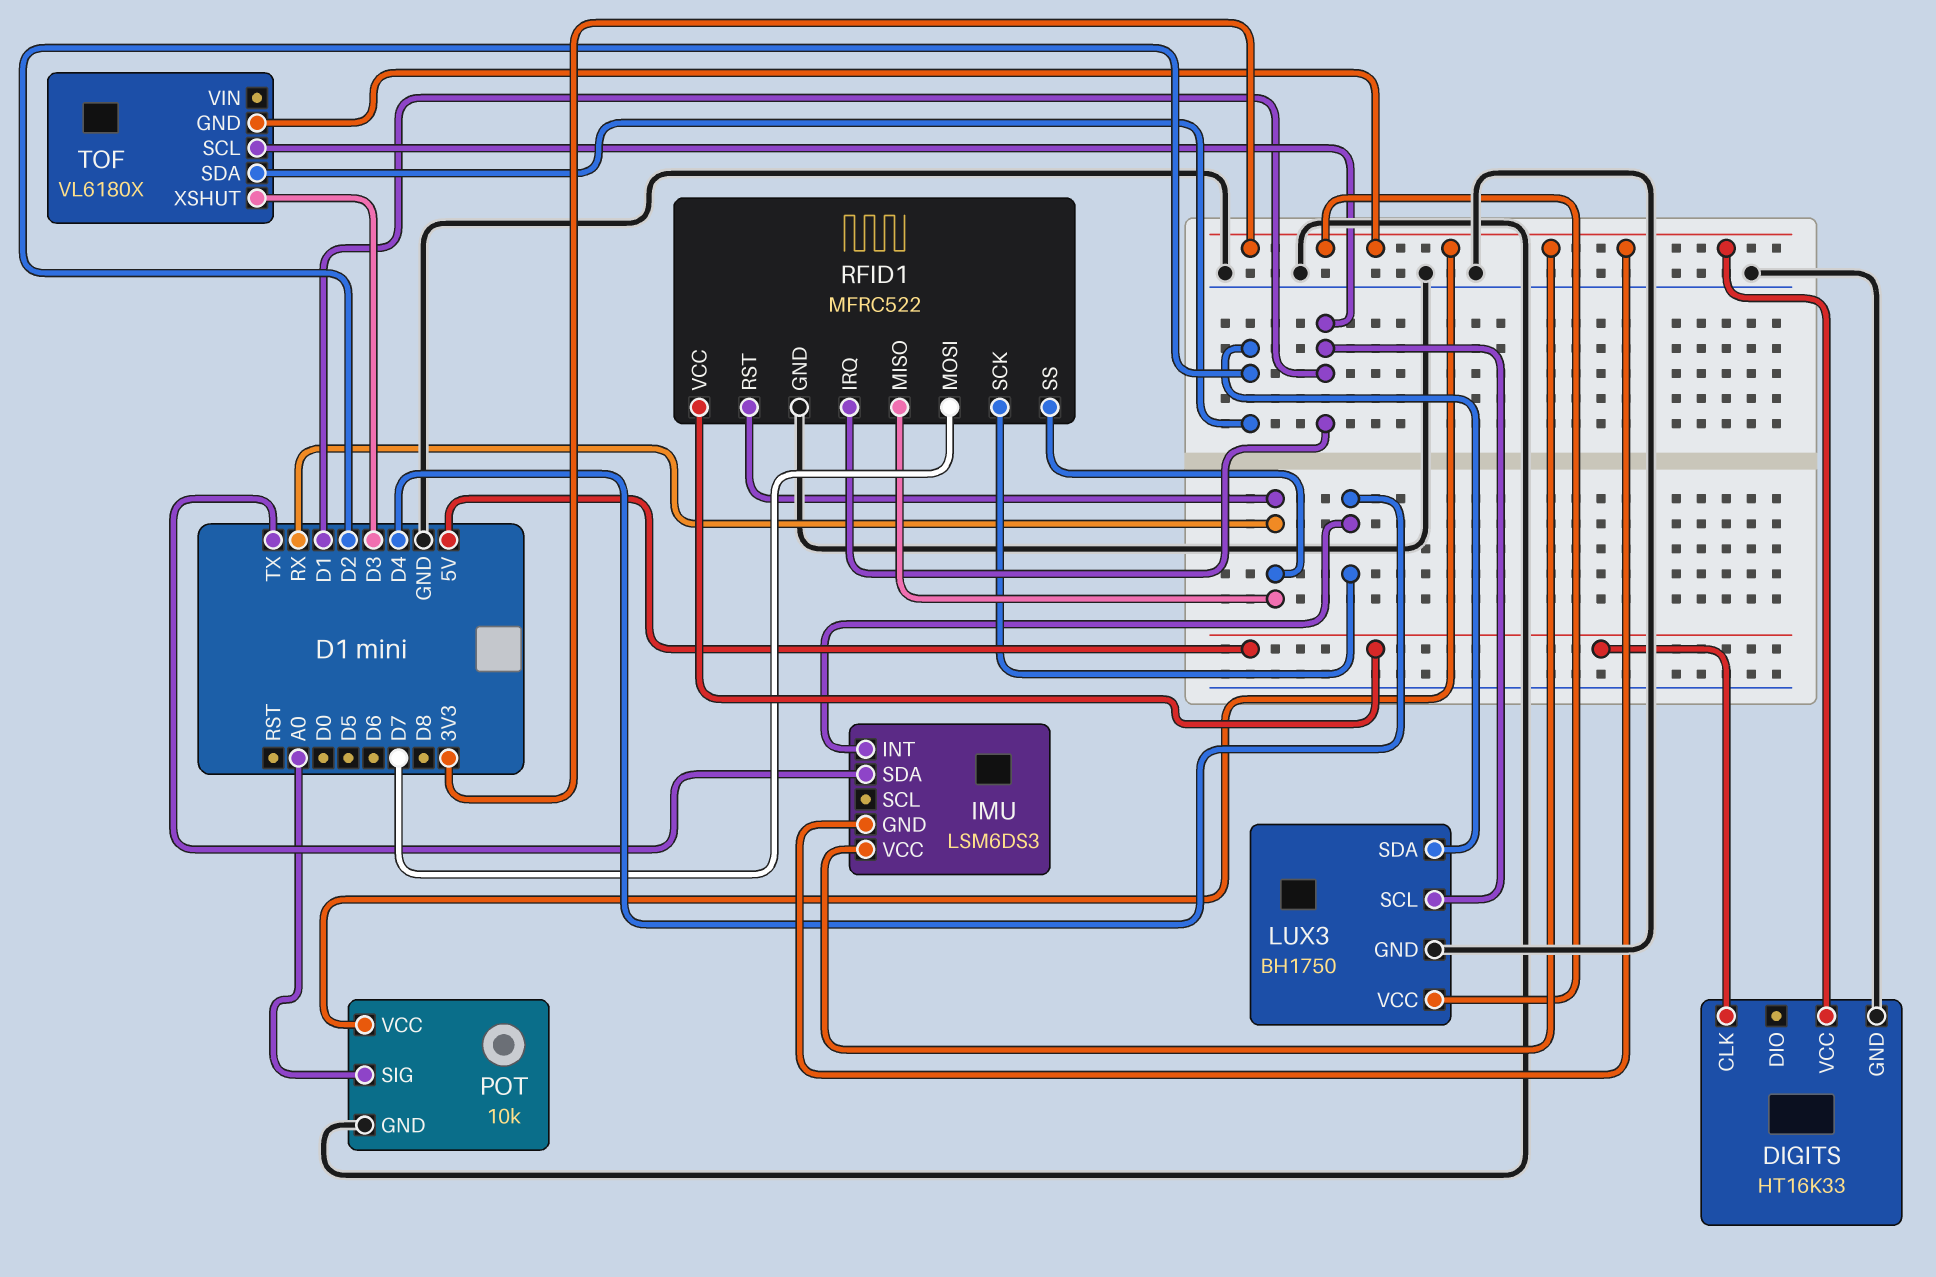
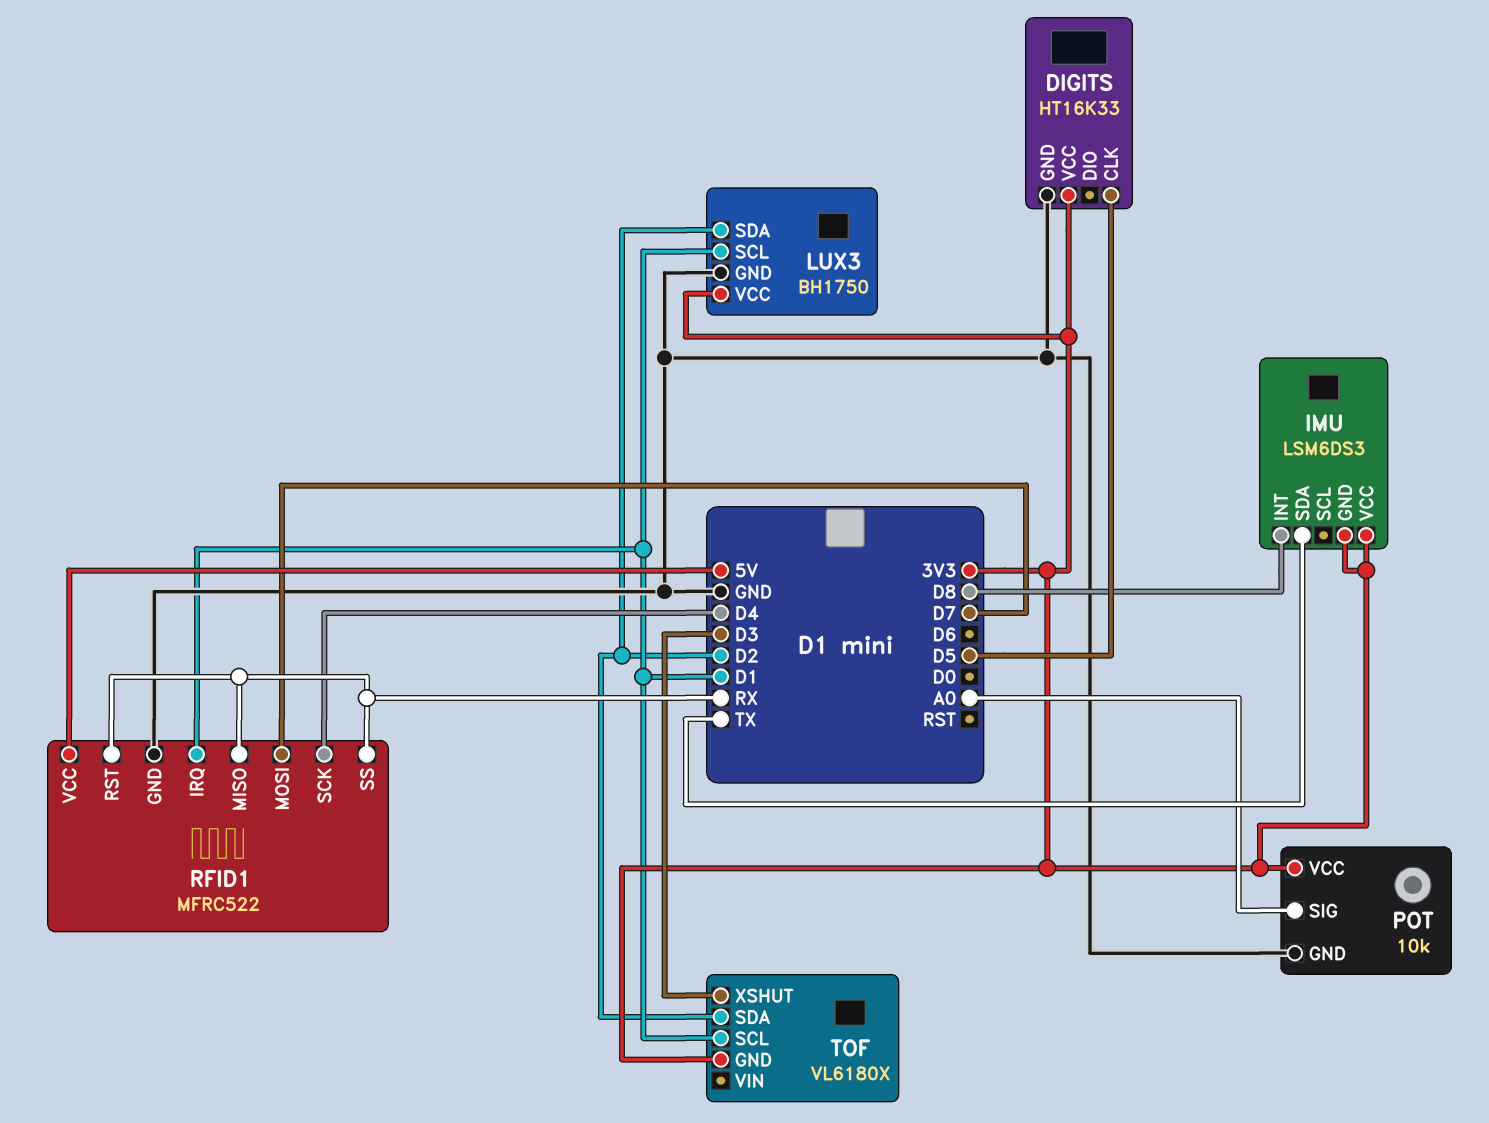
DIGITS pin CLK: 5V -> D5
IMU pin INT: D4 -> D8

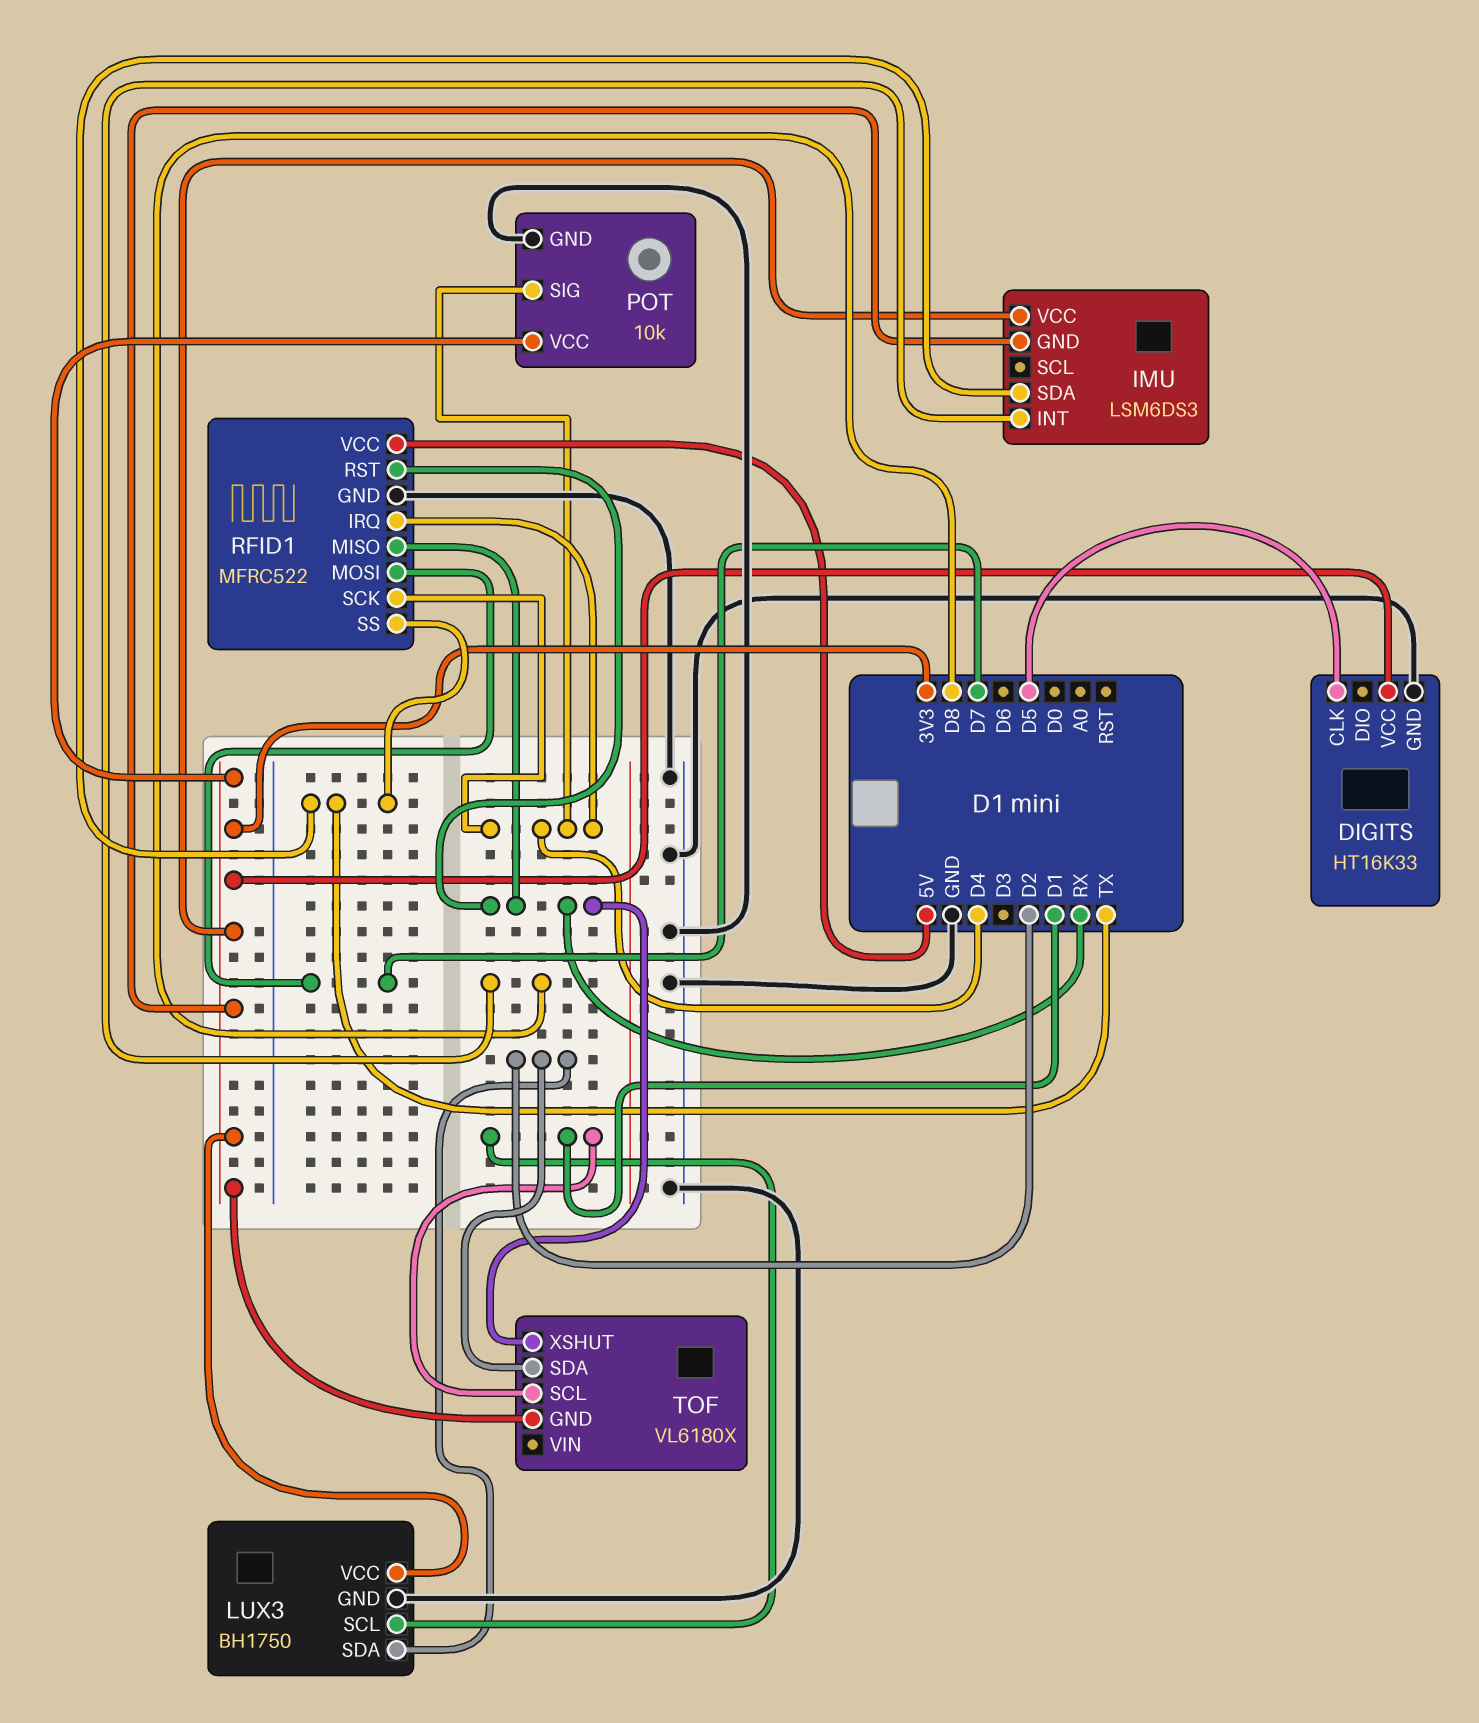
POT pin SIG: A0 -> D4
RFID1 pin IRQ: D1 -> D4
RFID1 pin SS: RX -> TX
TOF pin XSHUT: D3 -> RX

